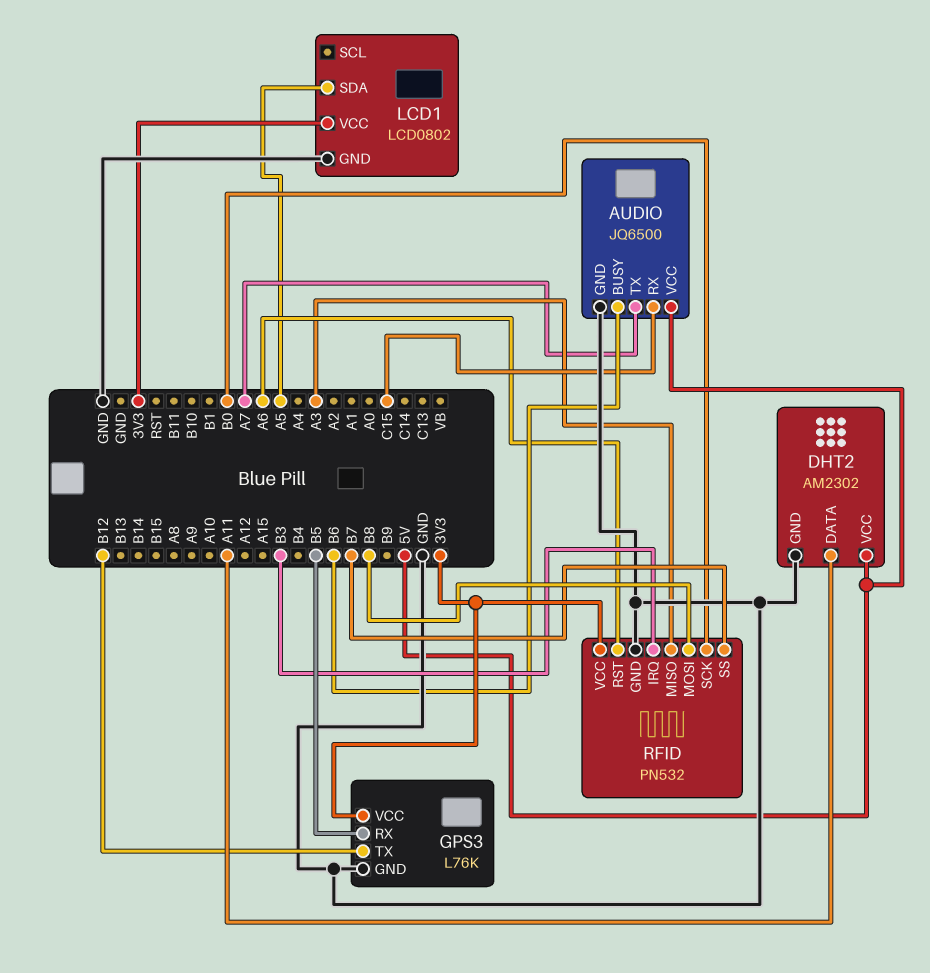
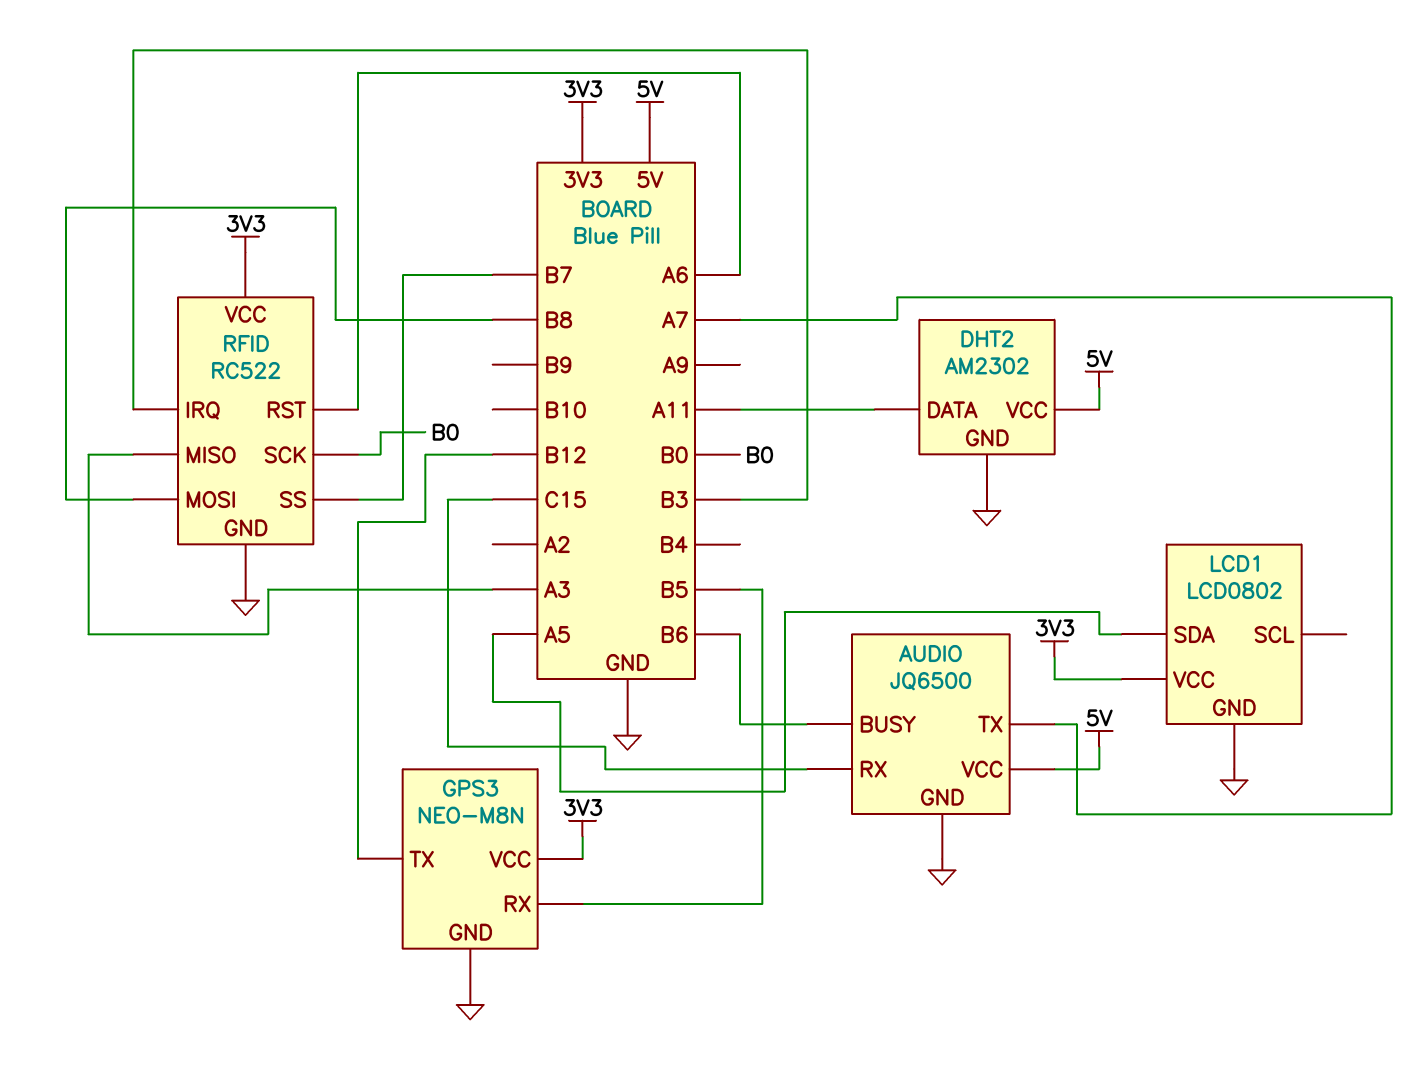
GPS3: L76K -> NEO-M8N
RFID: PN532 -> RC522

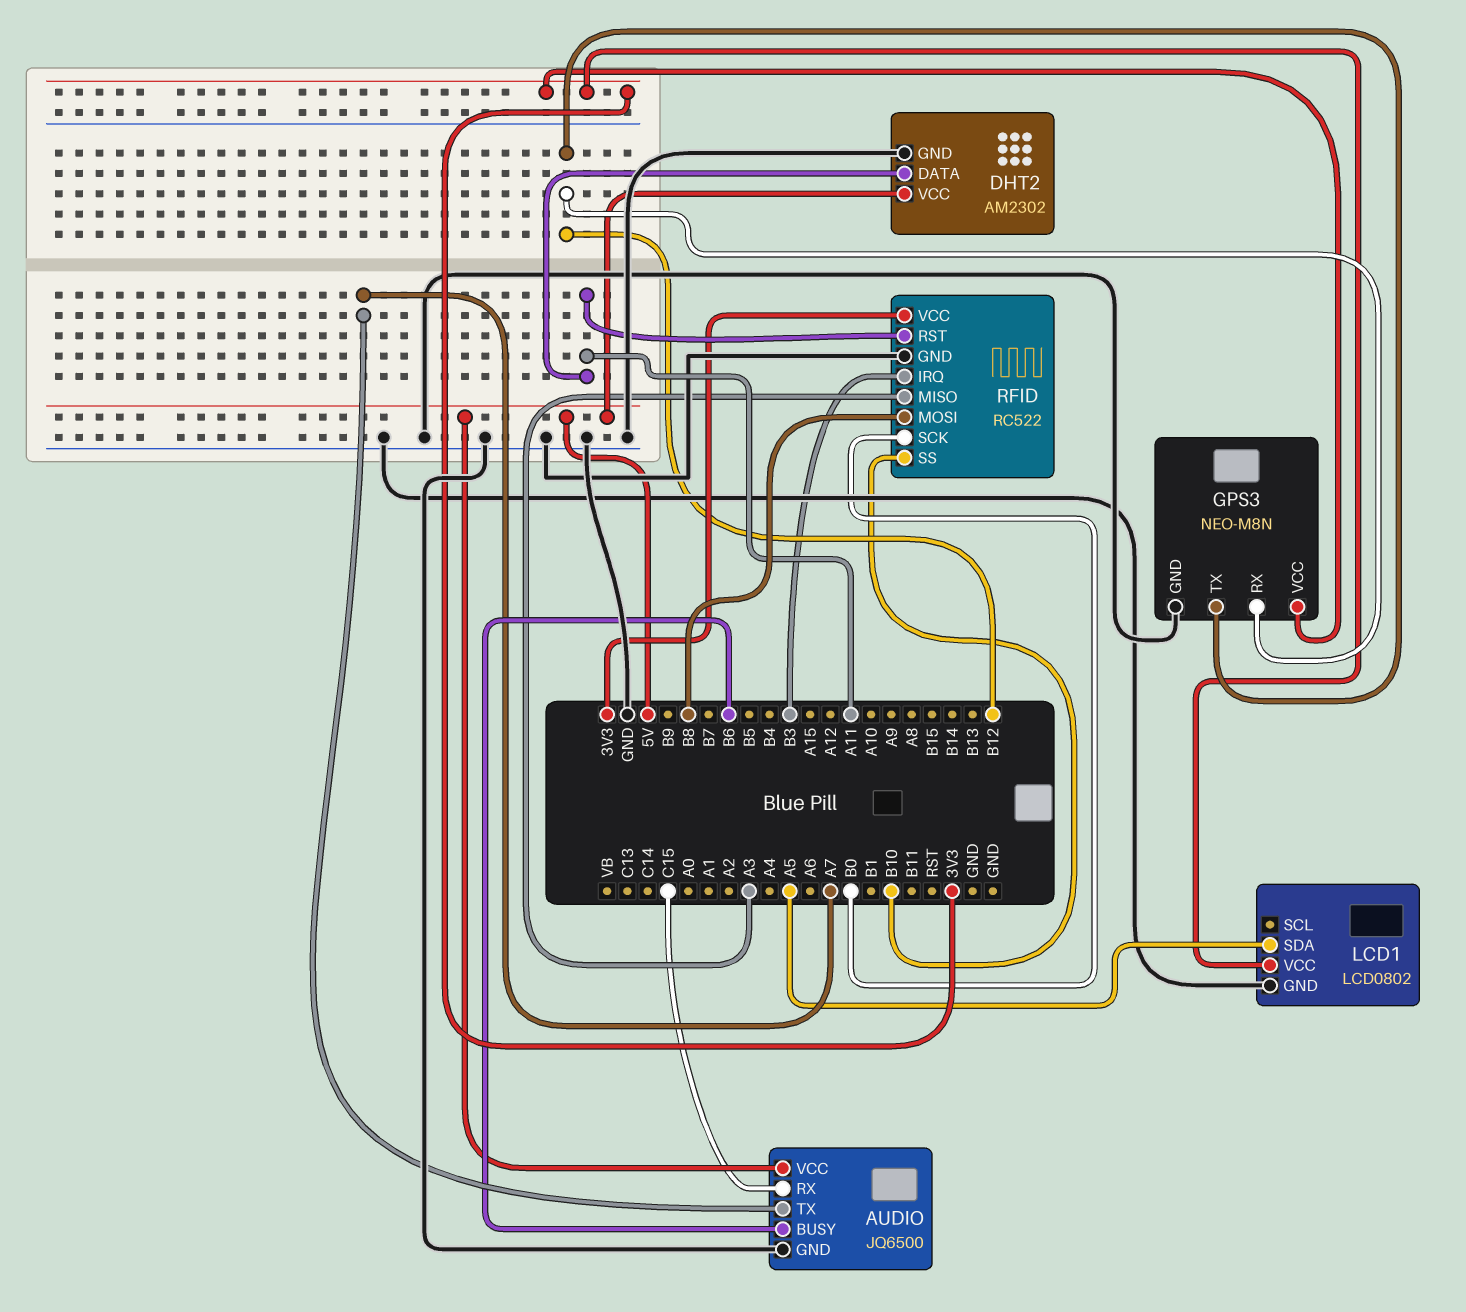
GPS3 pin RX: B5 -> B12
RFID pin RST: A6 -> A11
RFID pin SS: B7 -> B10

